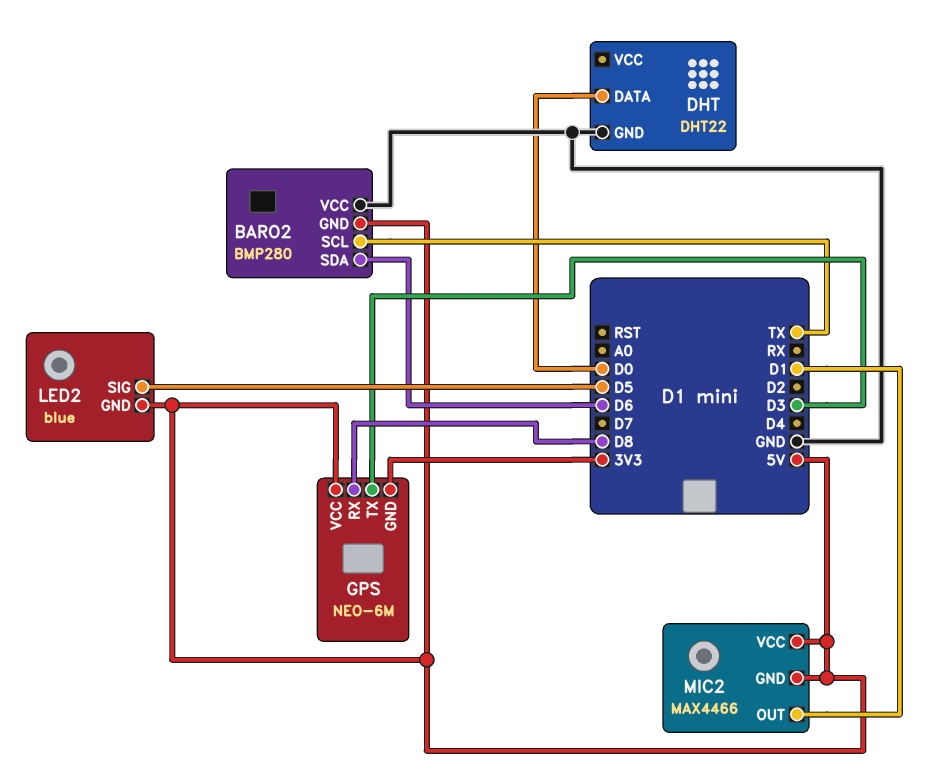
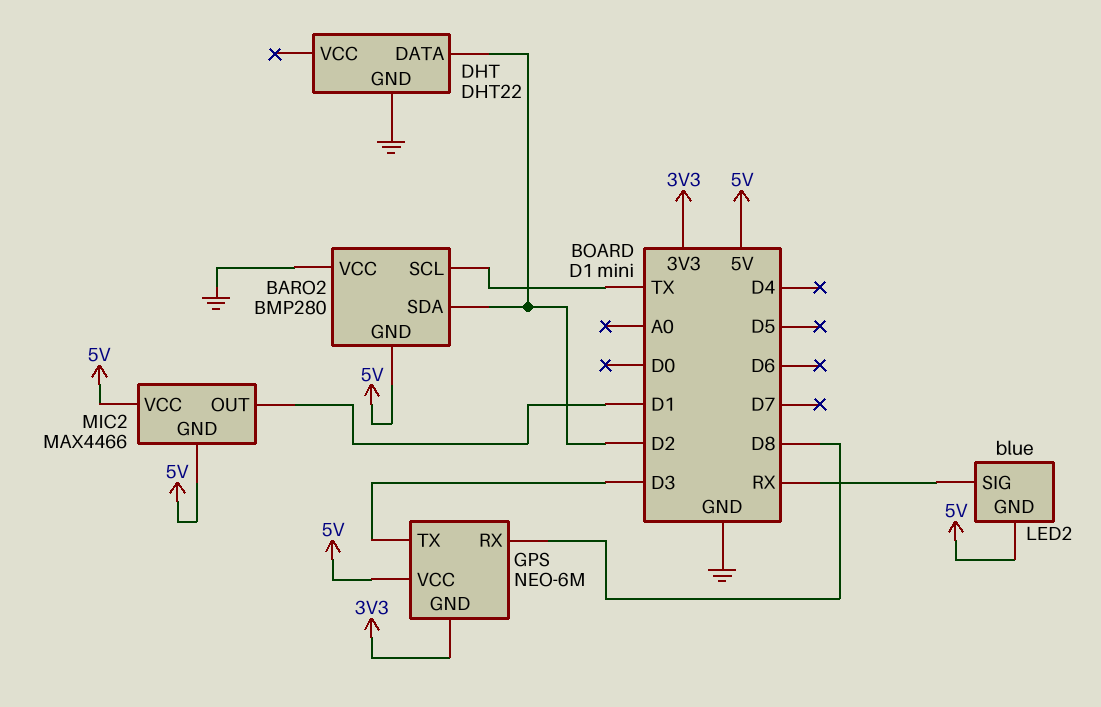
BARO2 pin SDA: D6 -> D2
DHT pin DATA: D0 -> D2
LED2 pin SIG: D5 -> RX

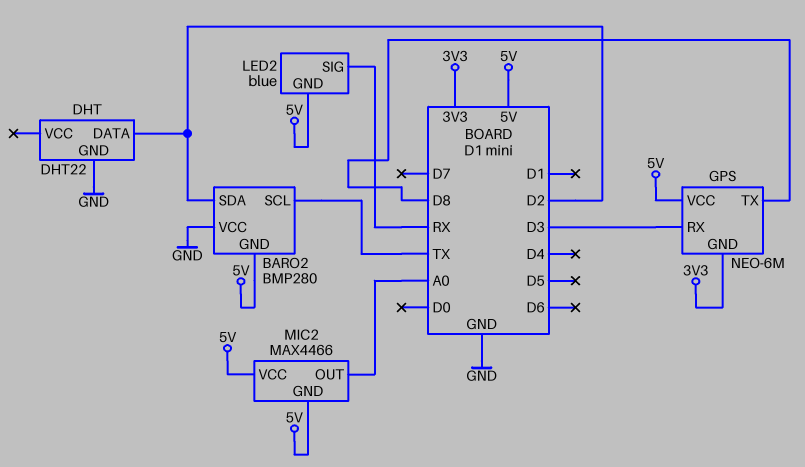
GPS pin RX: D8 -> D3
GPS pin TX: D3 -> D8
MIC2 pin OUT: D1 -> A0

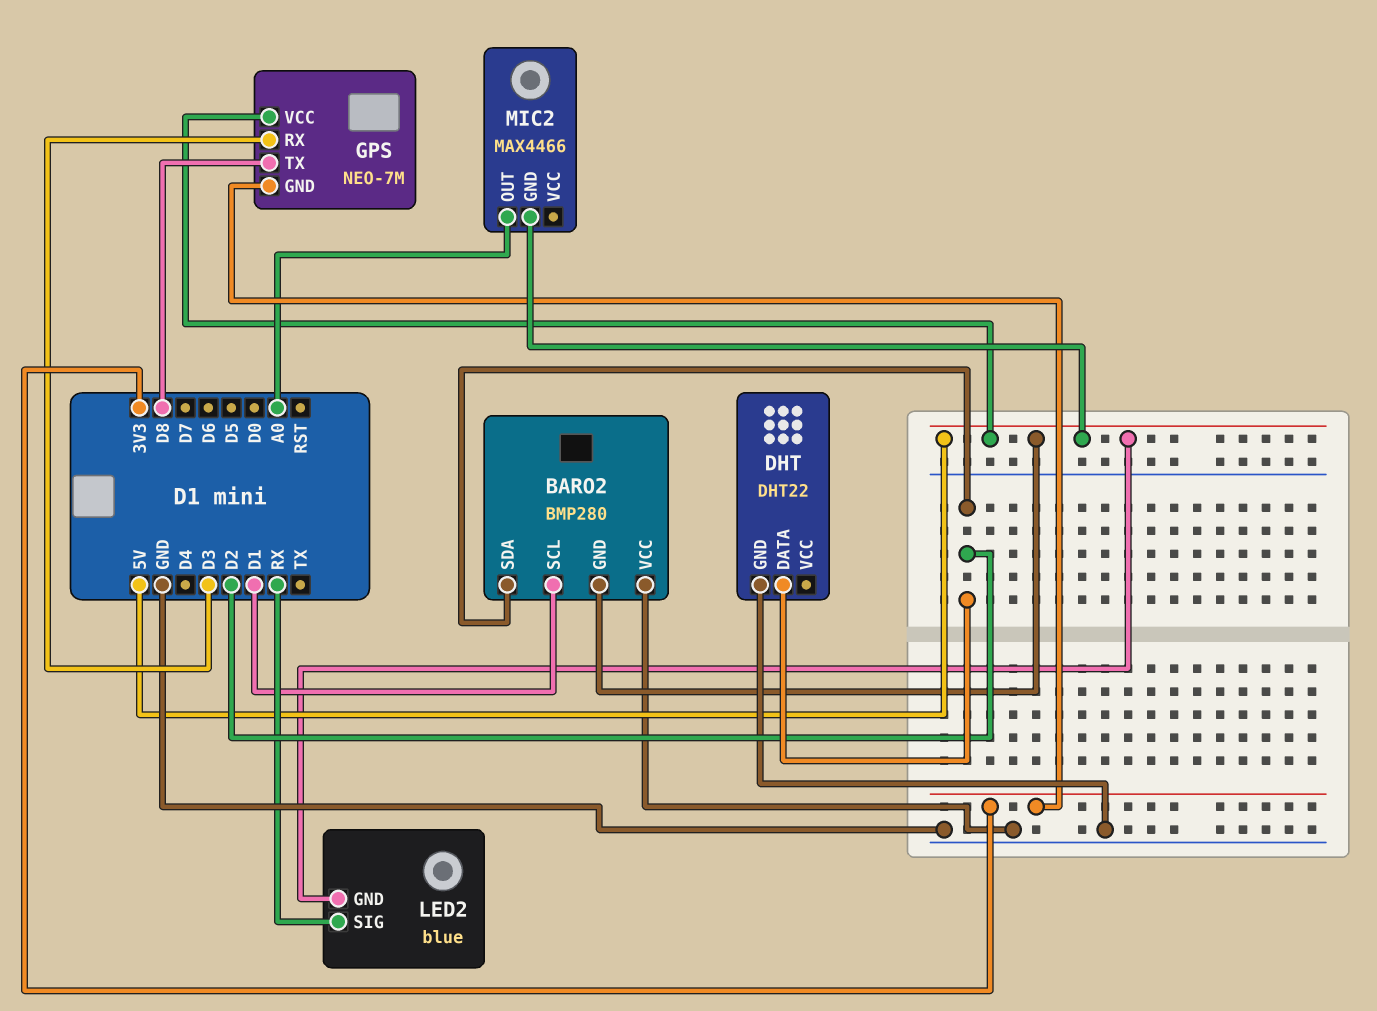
BARO2 pin SCL: TX -> D1
GPS: NEO-6M -> NEO-7M
MIC2 pin VCC: 5V -> none

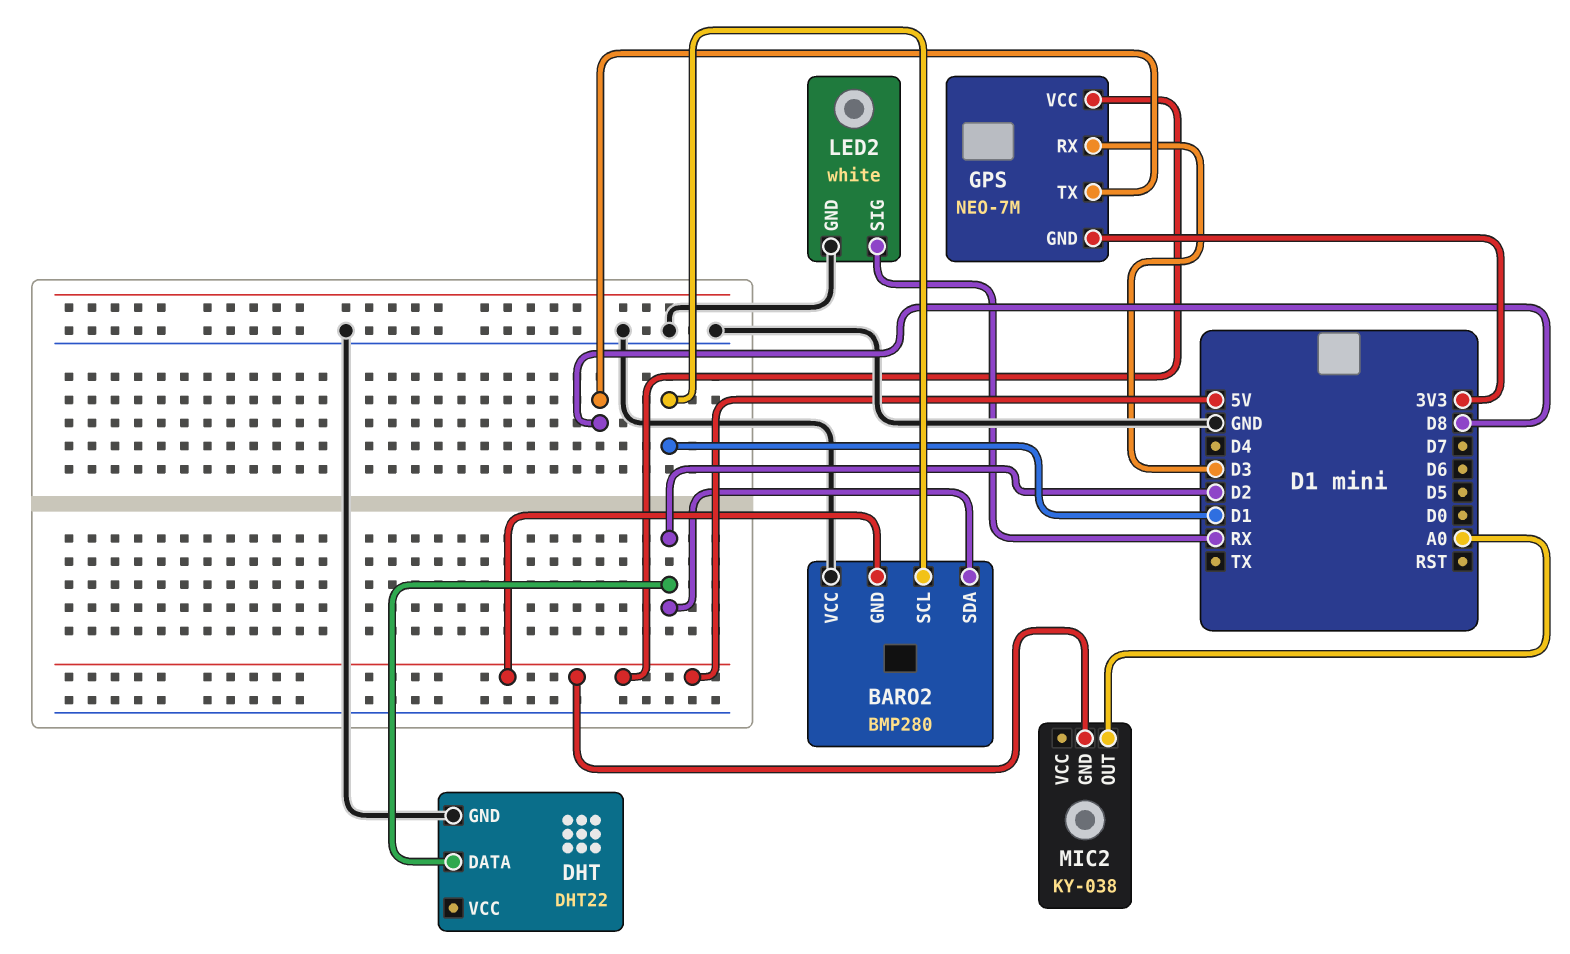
LED2: blue -> white
LED2 pin GND: 5V -> GND
MIC2: MAX4466 -> KY-038

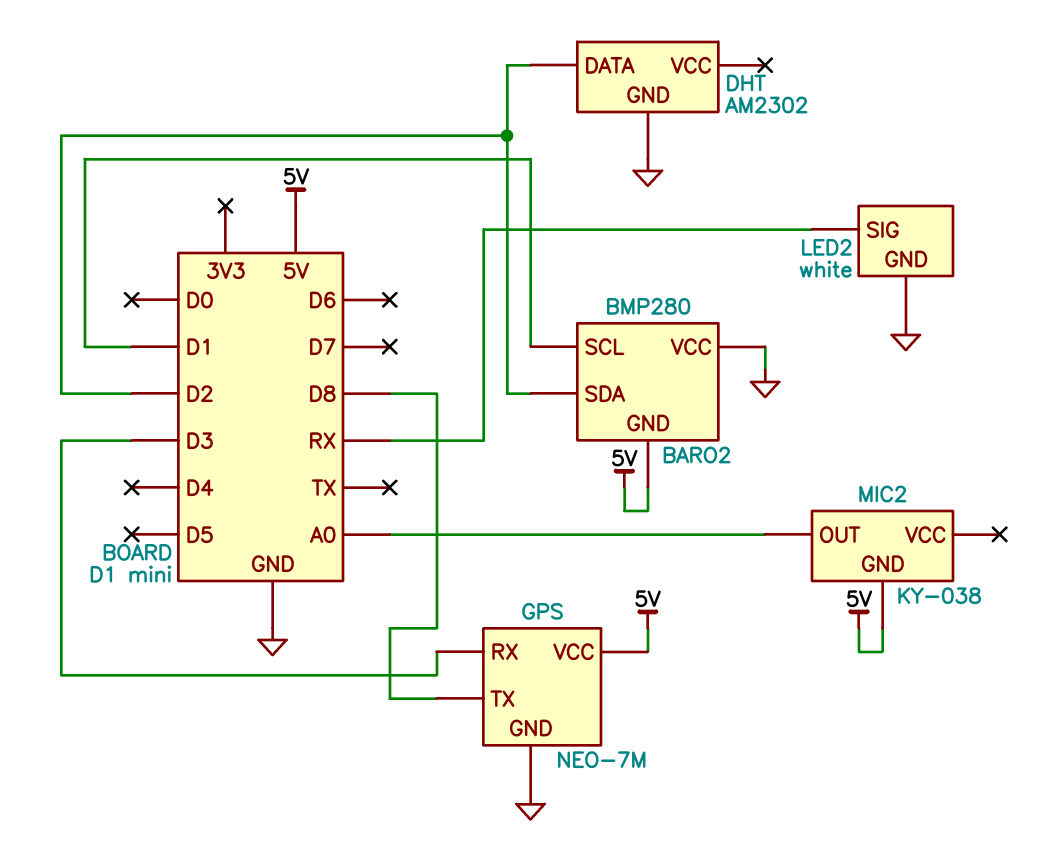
DHT: DHT22 -> AM2302
GPS pin GND: 3V3 -> GND

